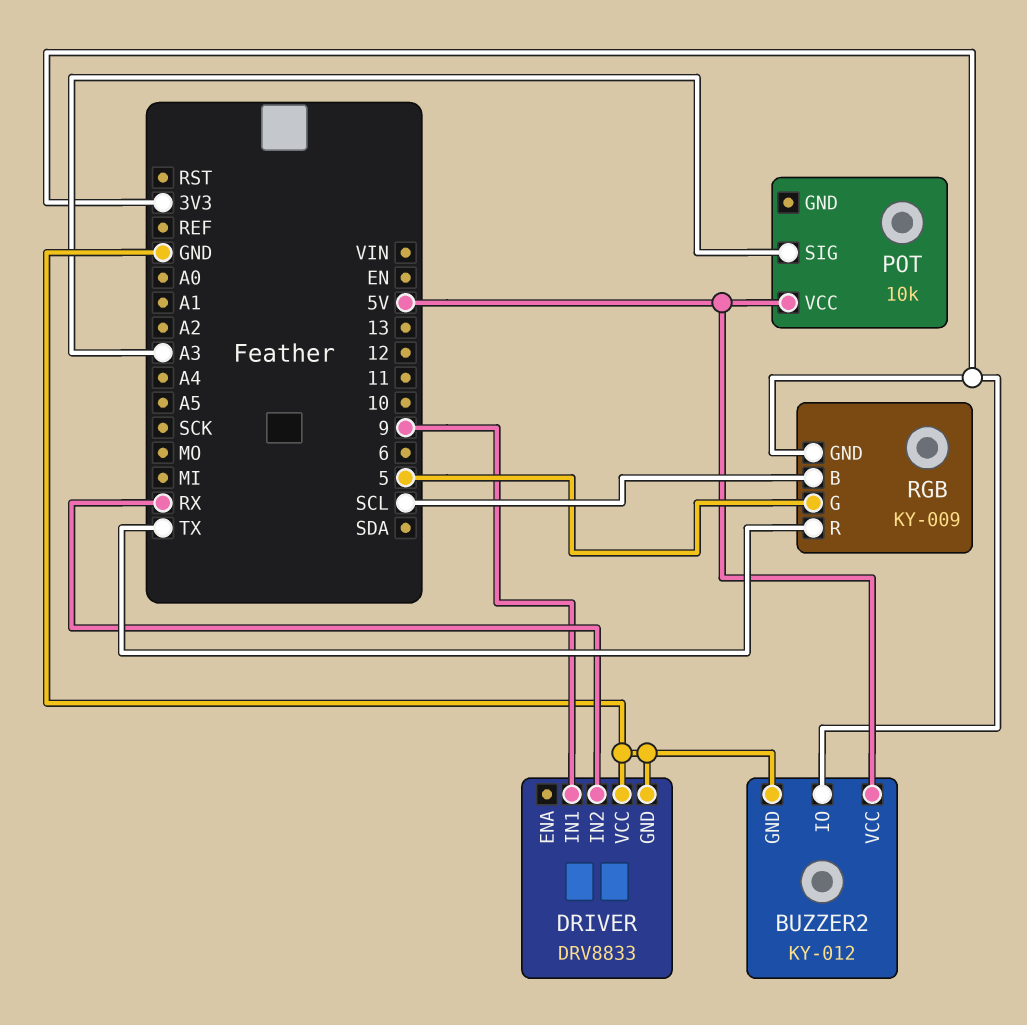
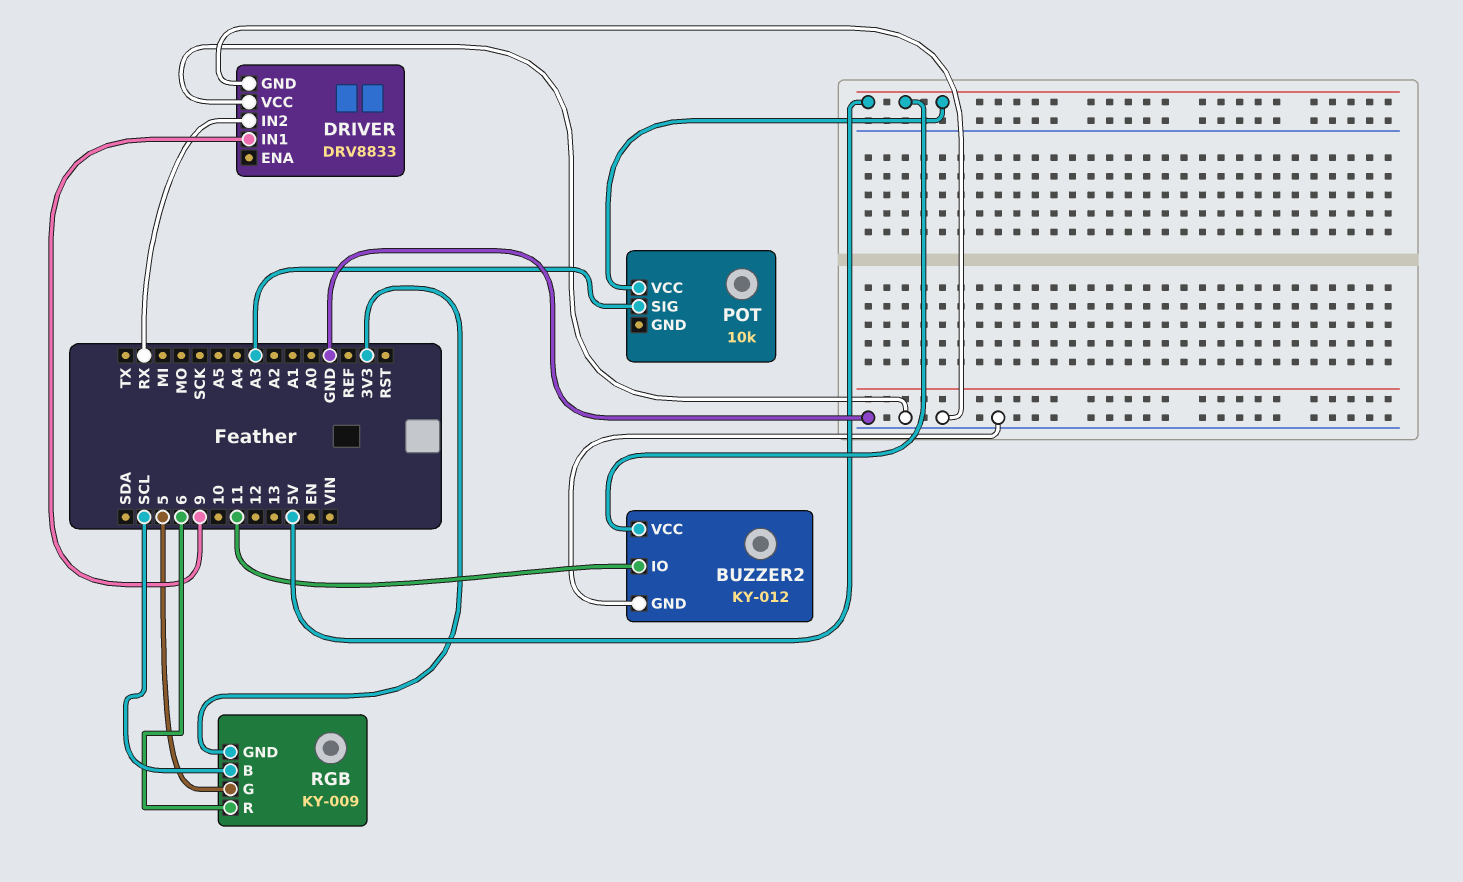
BUZZER2 pin IO: 3V3 -> 11
RGB pin R: TX -> 6

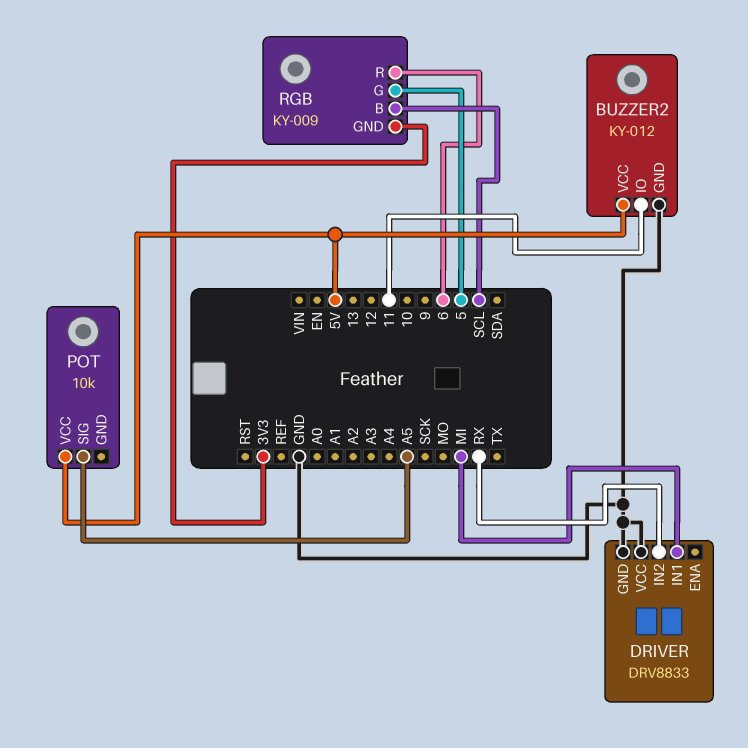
DRIVER pin IN1: 9 -> MI
POT pin SIG: A3 -> A5

